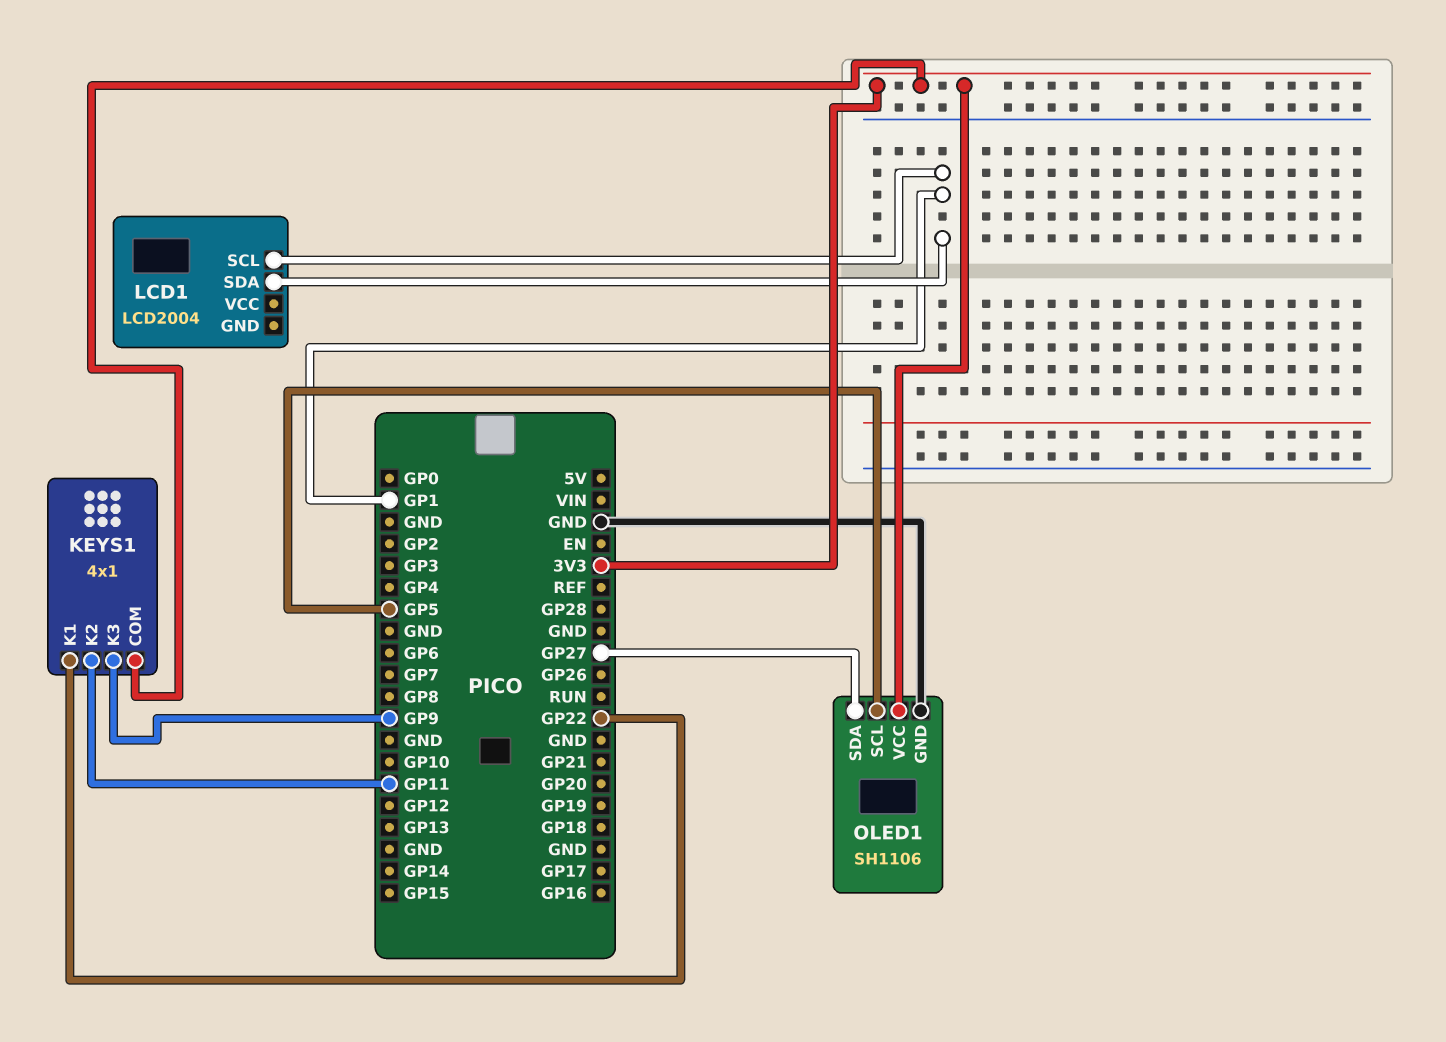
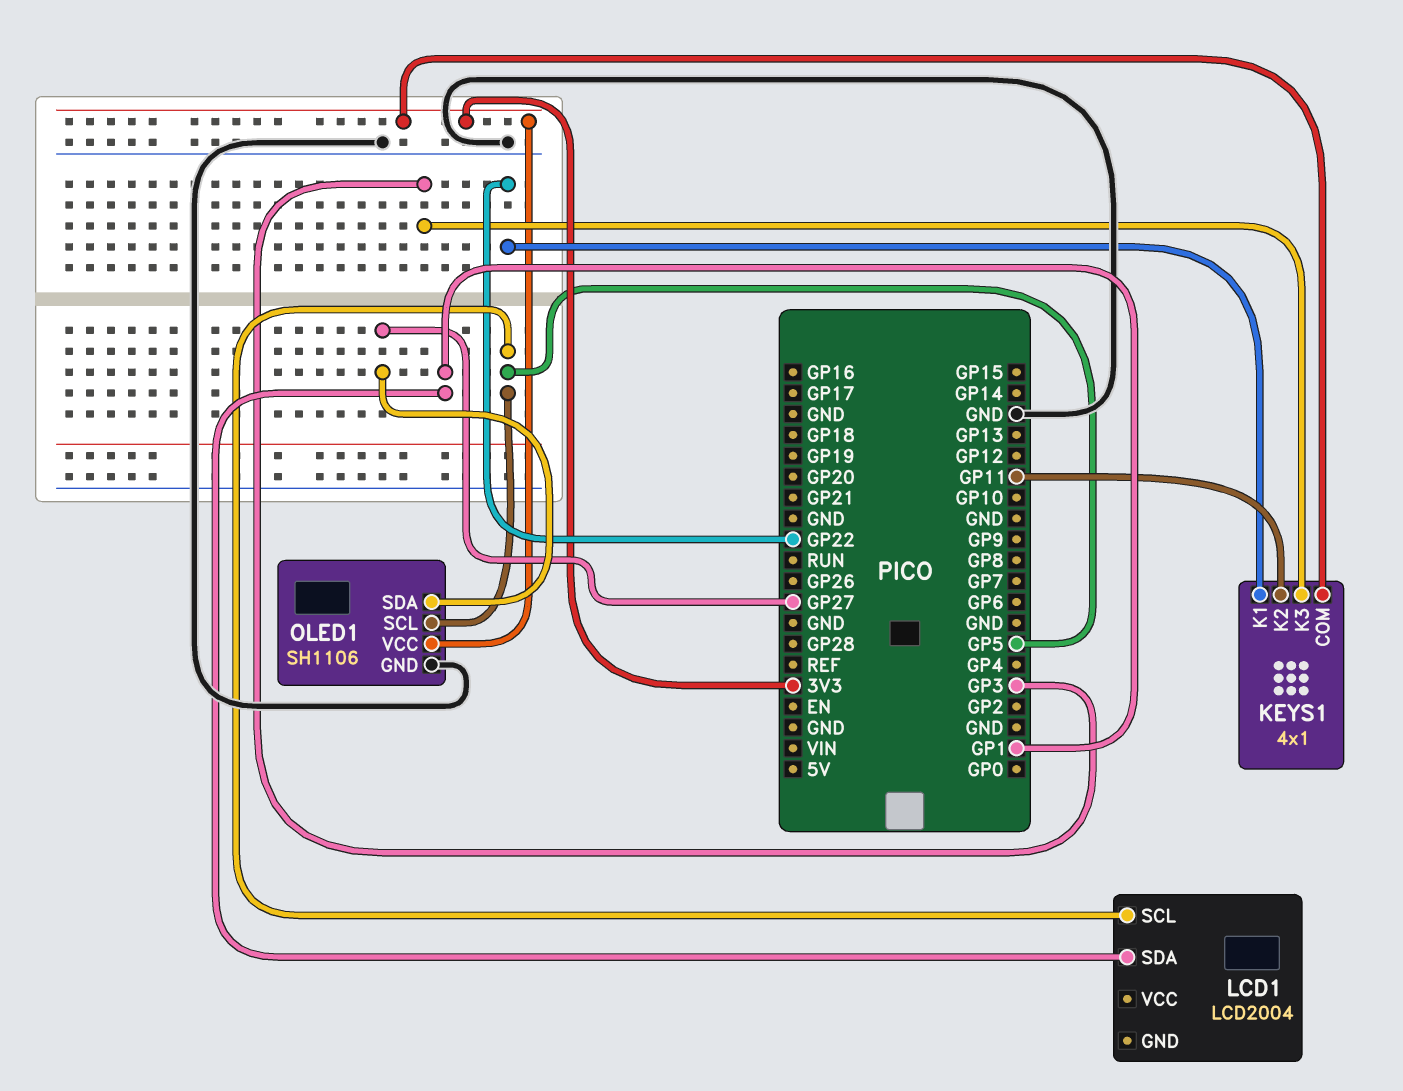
KEYS1 pin K3: GP9 -> GP3
LCD1 pin SCL: GP1 -> GP5

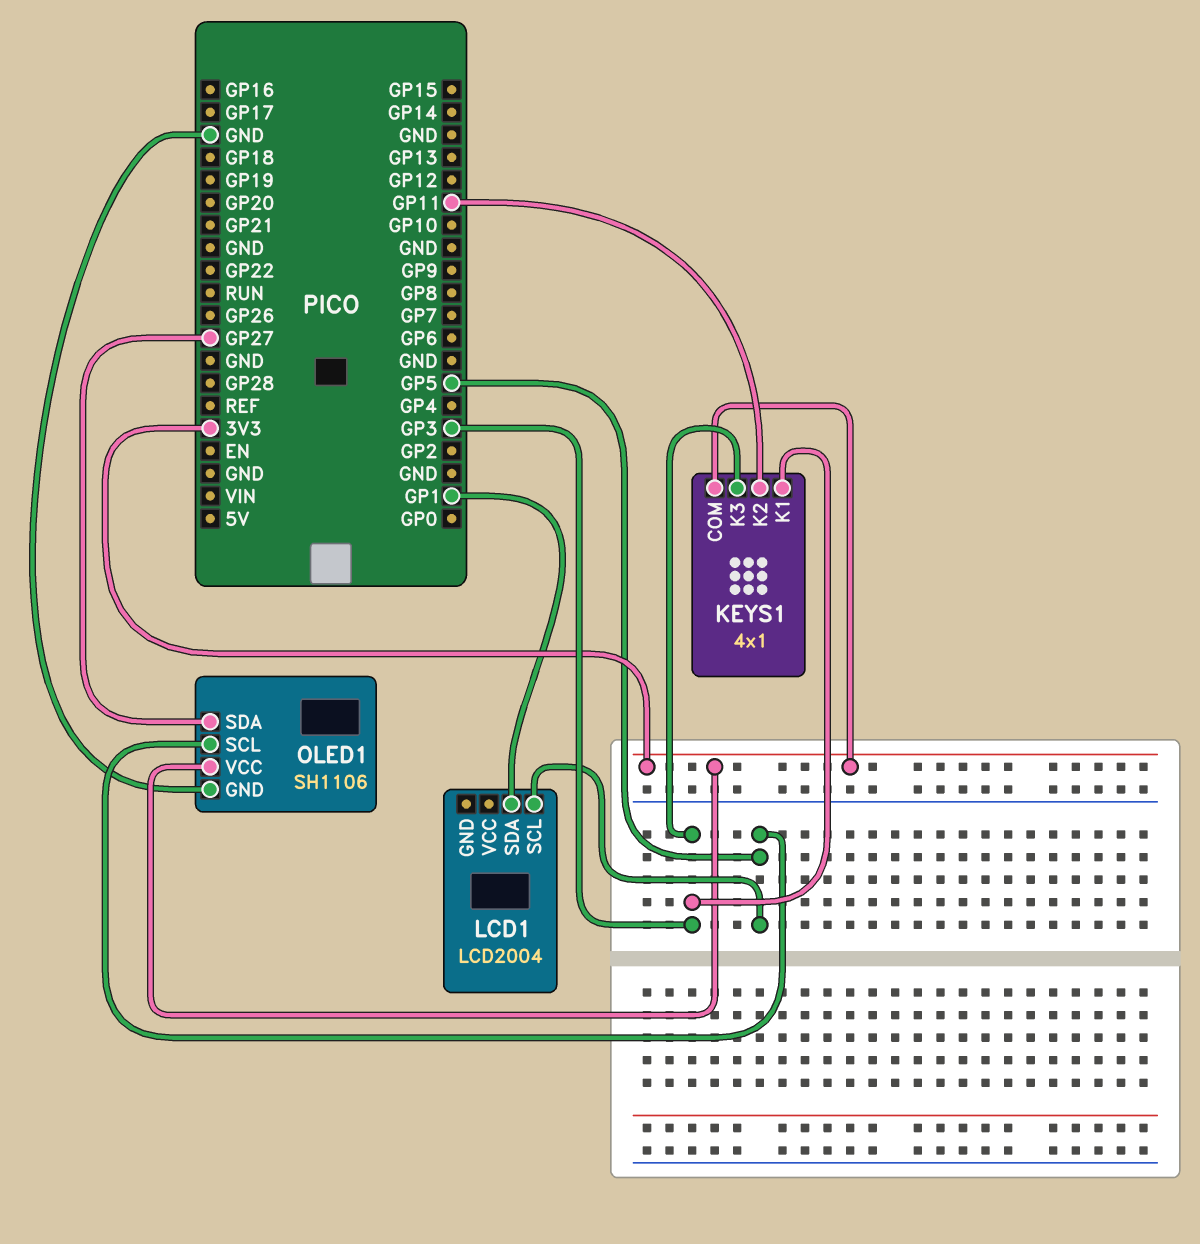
KEYS1 pin K1: GP22 -> GP3

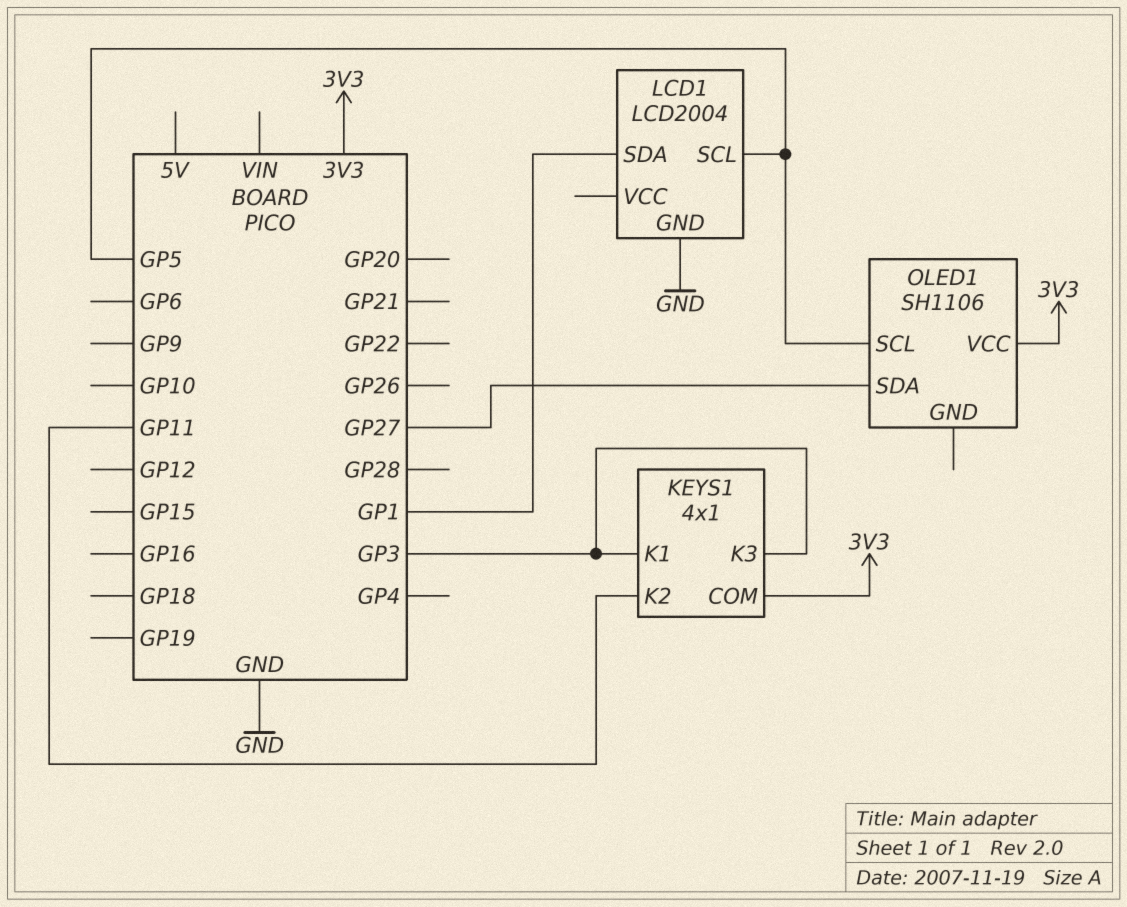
LCD1 pin GND: none -> GND
OLED1 pin GND: GND -> none

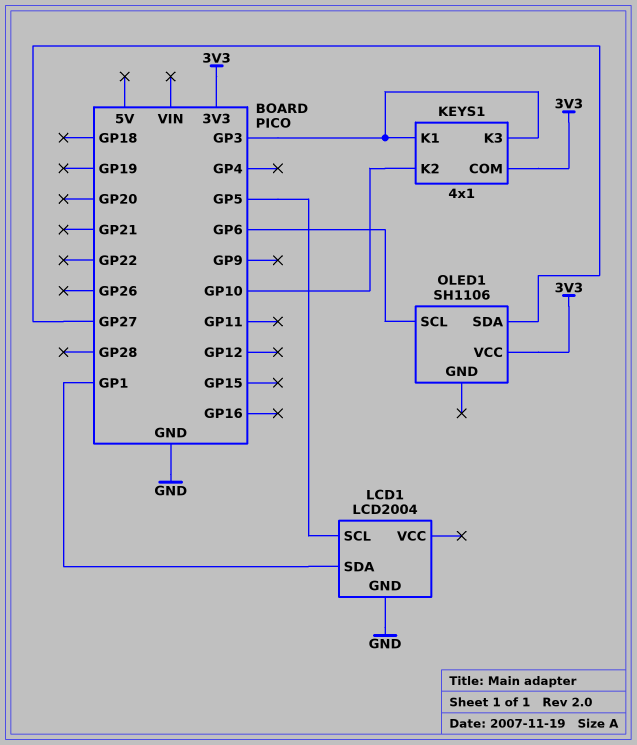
KEYS1 pin K2: GP11 -> GP10
OLED1 pin SCL: GP5 -> GP6

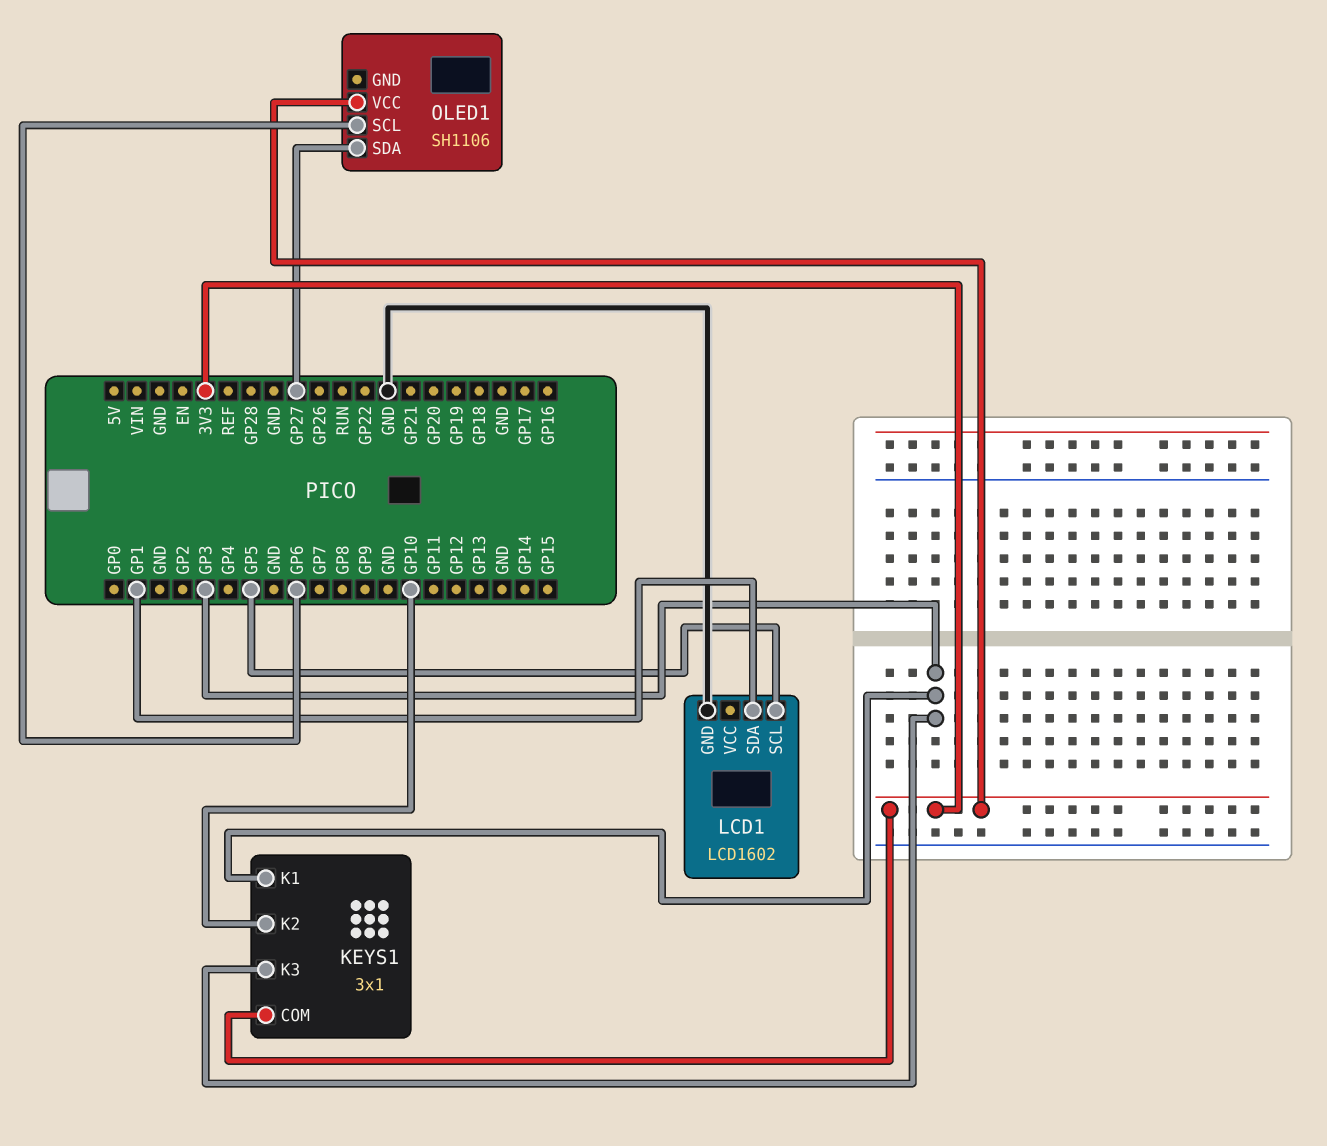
KEYS1: 4x1 -> 3x1
LCD1: LCD2004 -> LCD1602

